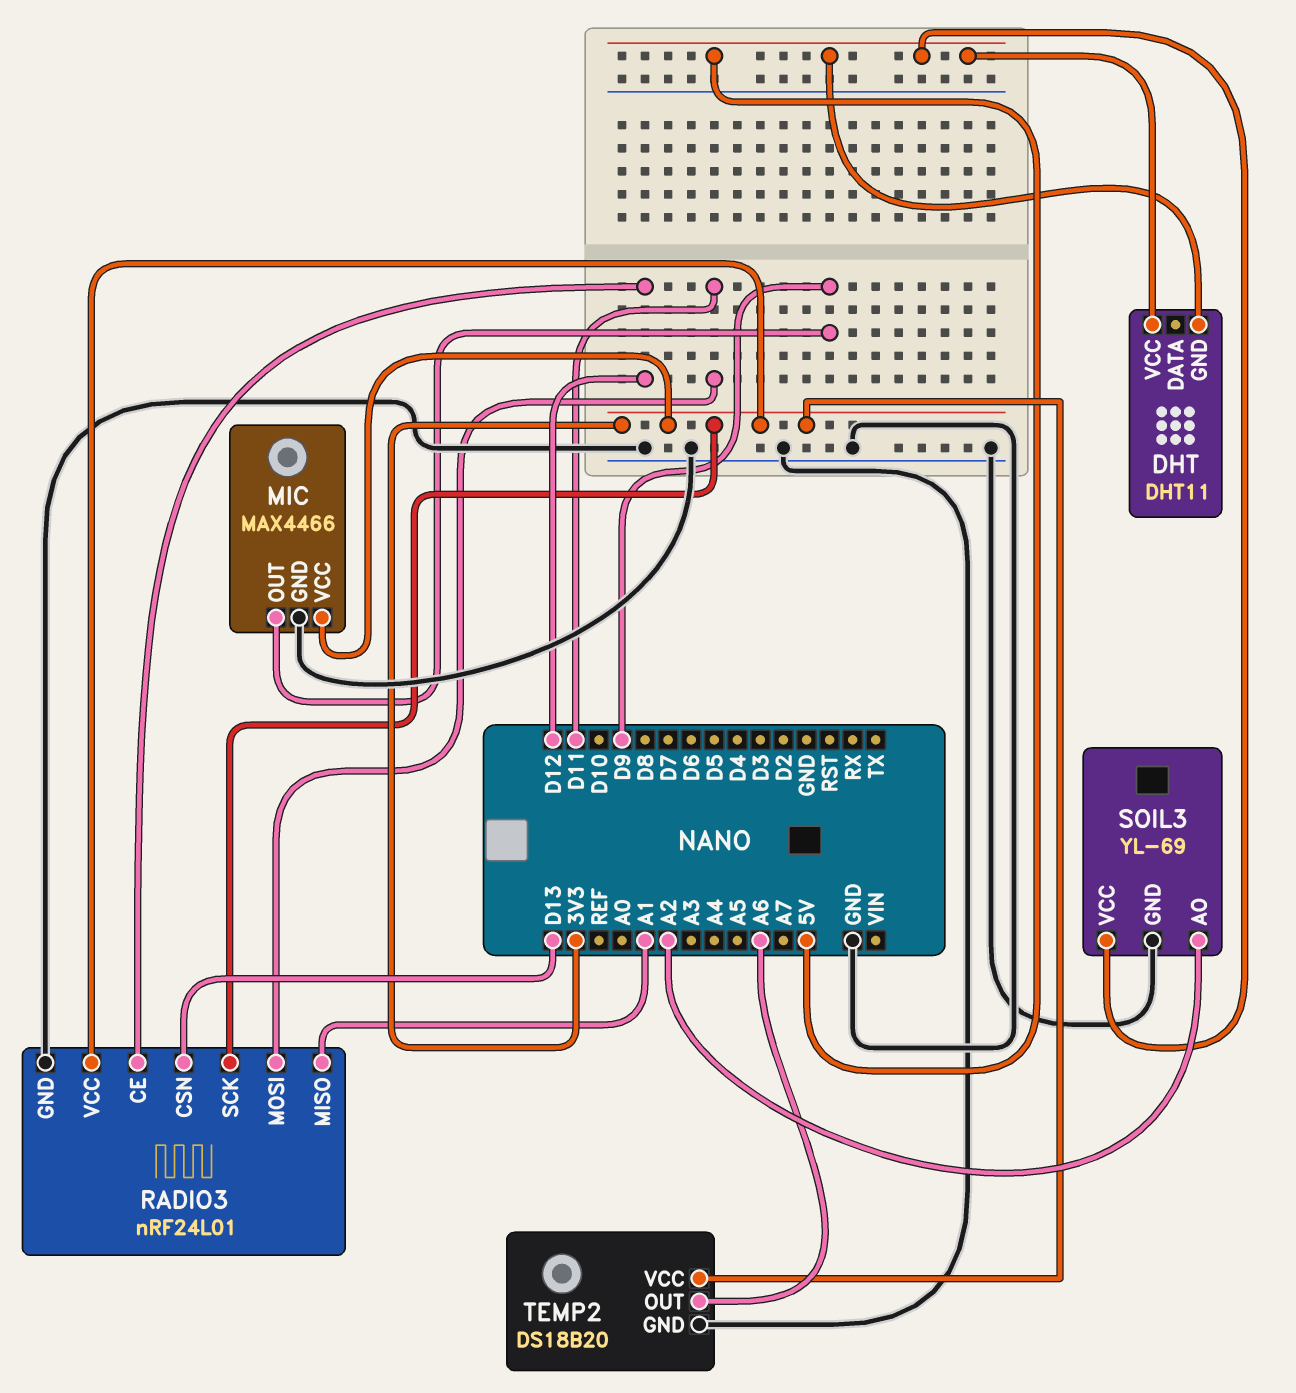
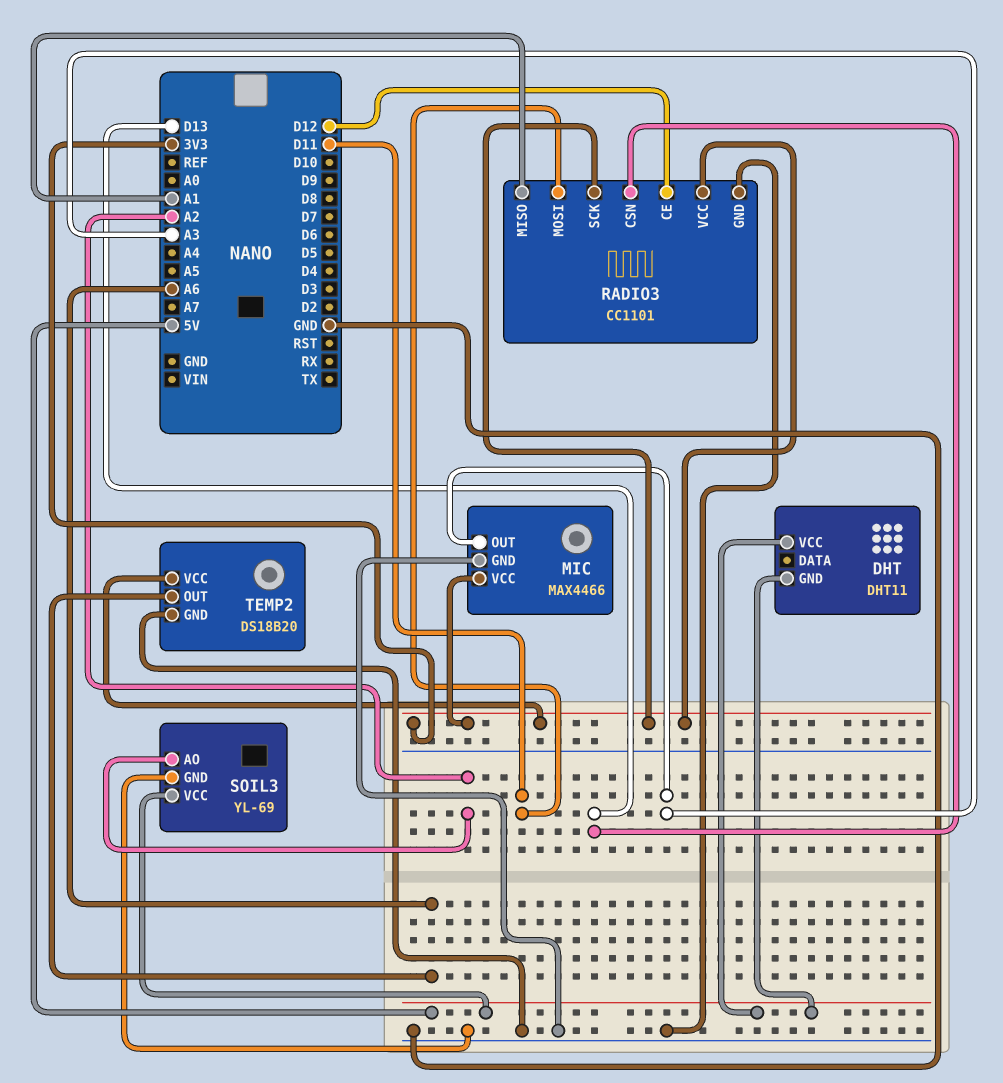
MIC pin OUT: D9 -> A3
RADIO3: nRF24L01 -> CC1101

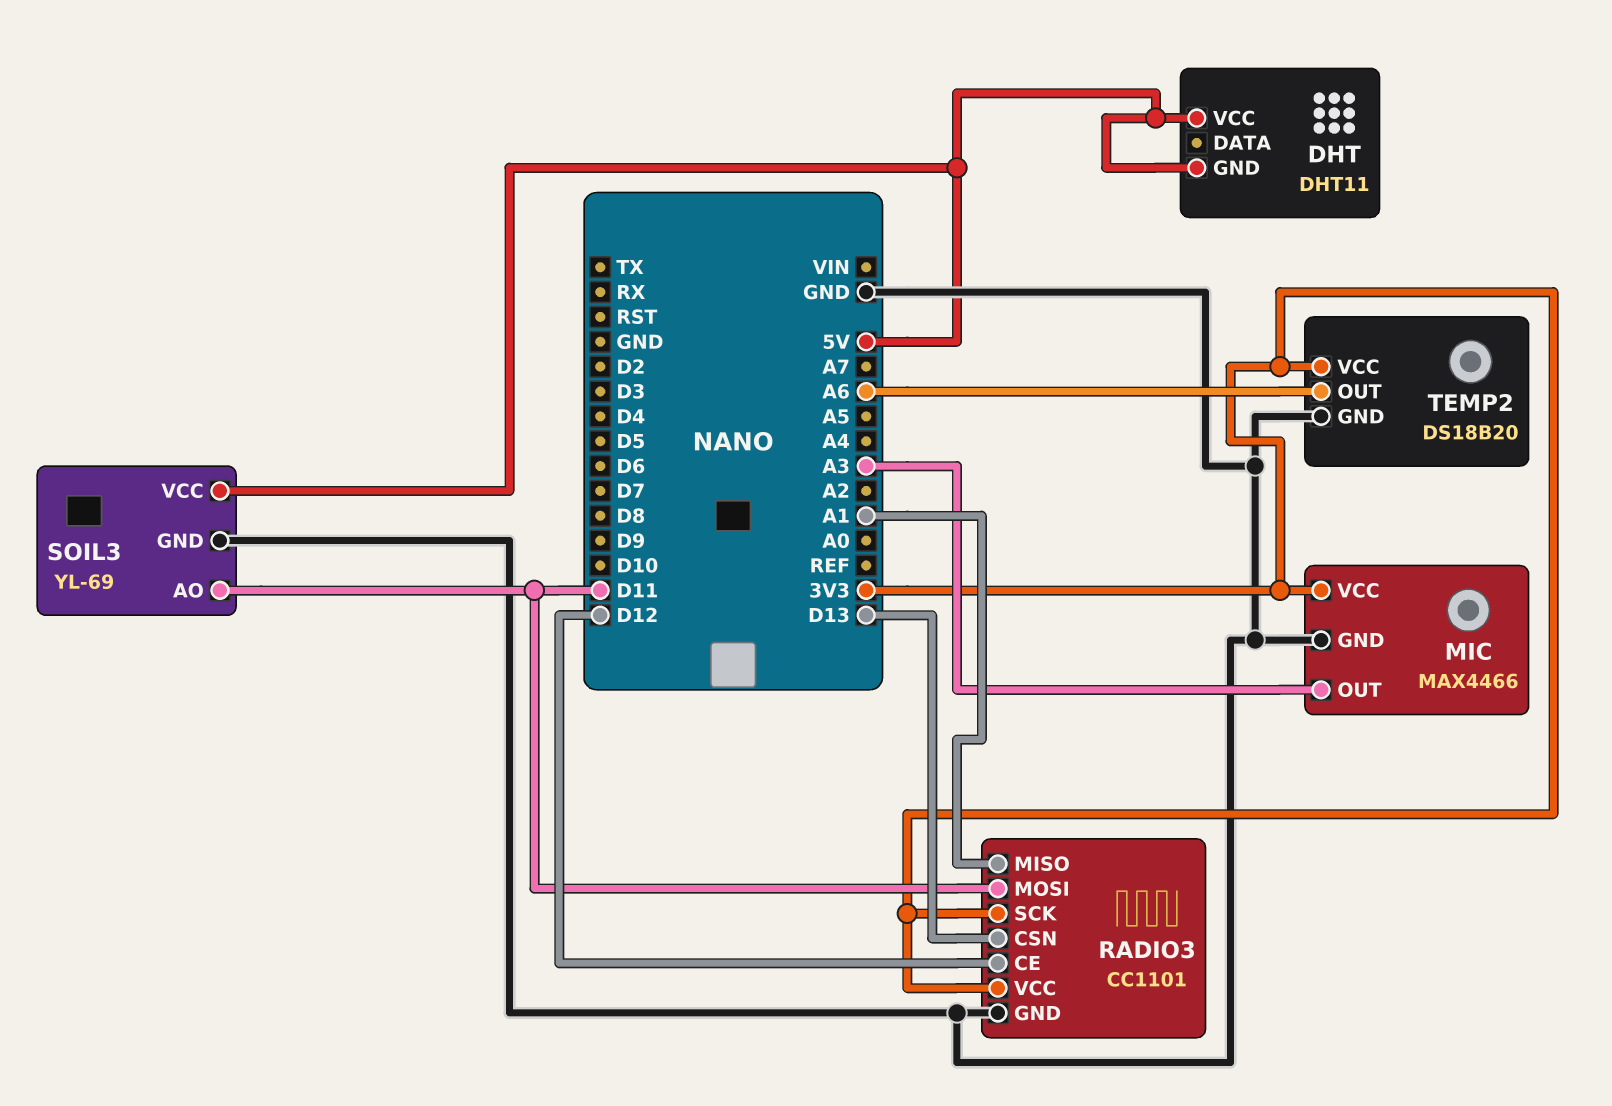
SOIL3 pin AO: A2 -> D11

